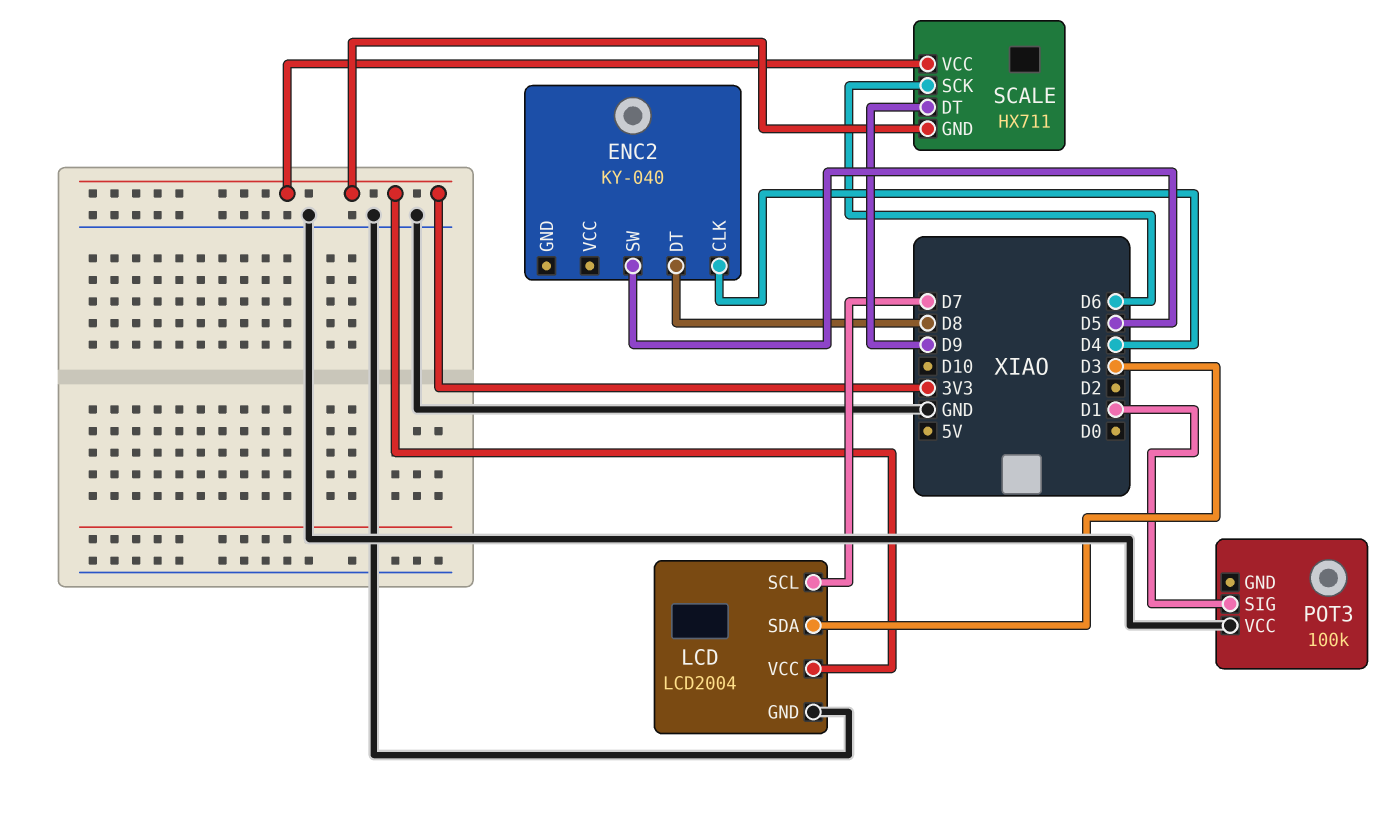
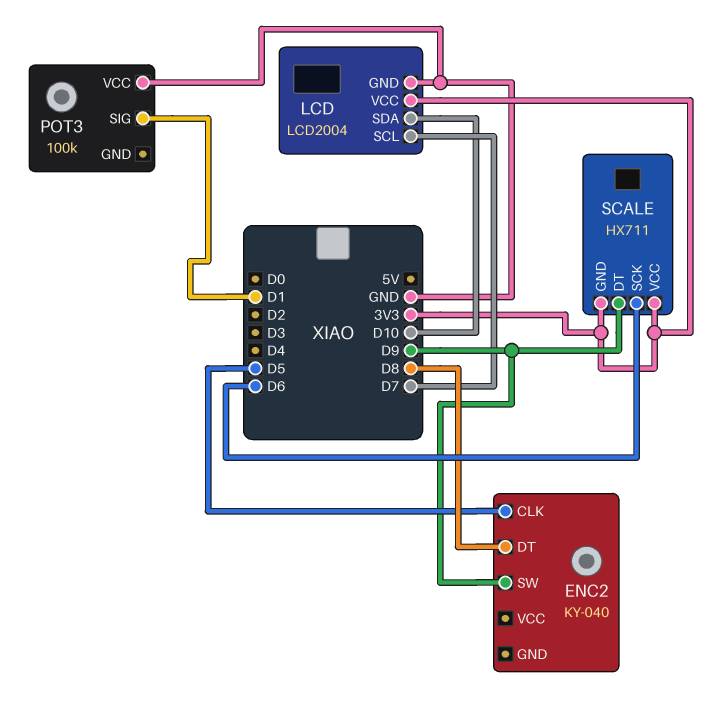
ENC2 pin CLK: D4 -> D5
ENC2 pin SW: D5 -> D9
LCD pin SDA: D3 -> D10

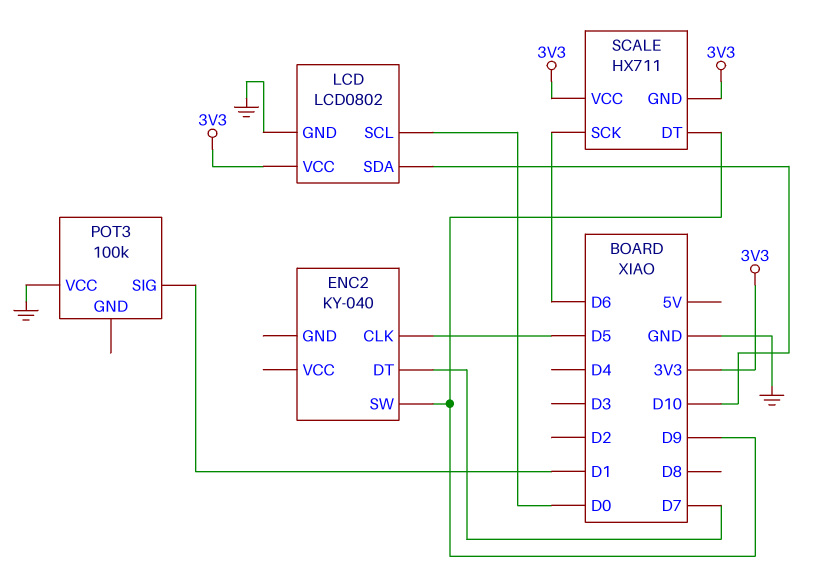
ENC2 pin DT: D8 -> D7
LCD: LCD2004 -> LCD0802
LCD pin SCL: D7 -> D0

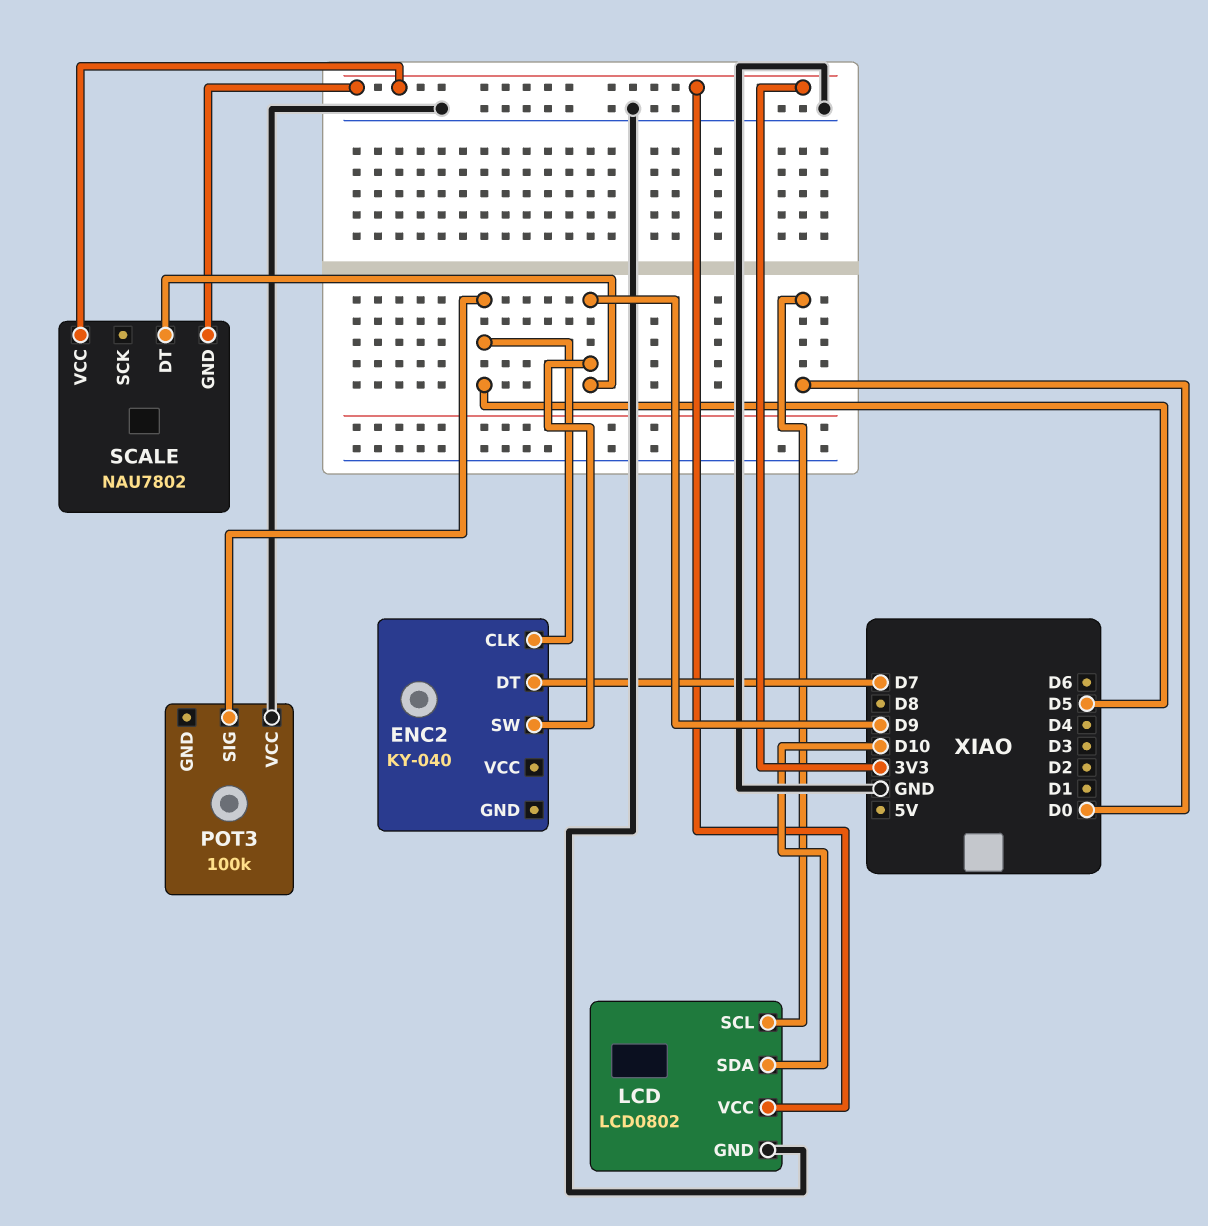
POT3 pin SIG: D1 -> D5
SCALE: HX711 -> NAU7802
SCALE pin SCK: D6 -> none

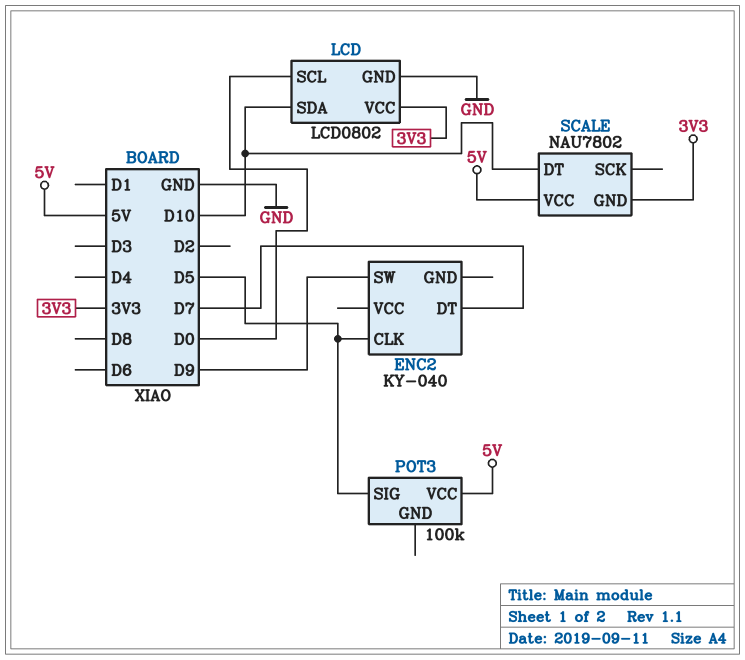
POT3 pin VCC: GND -> 5V
SCALE pin DT: D9 -> D10
SCALE pin VCC: 3V3 -> 5V

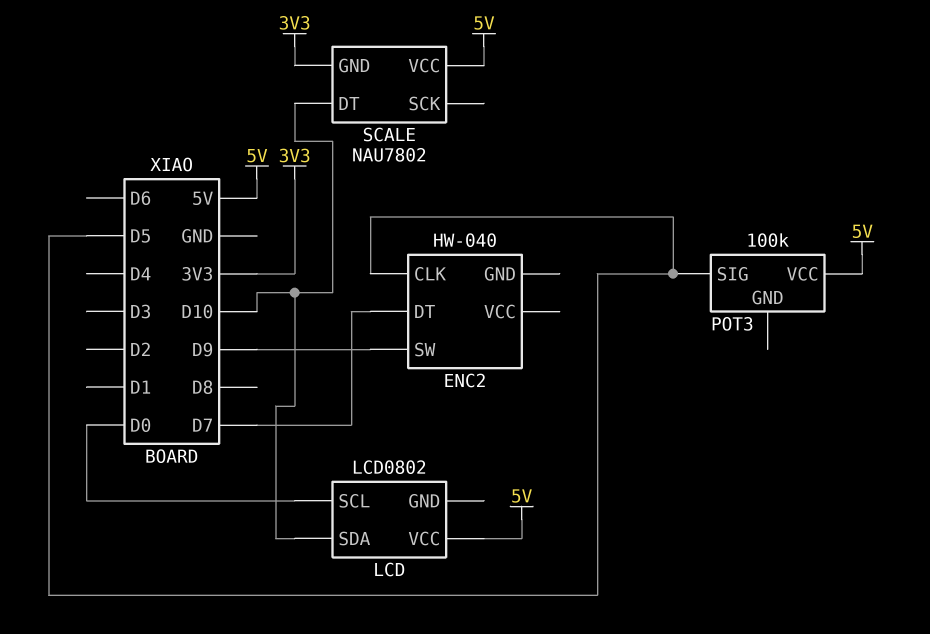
ENC2: KY-040 -> HW-040
LCD pin GND: GND -> none
LCD pin VCC: 3V3 -> 5V

